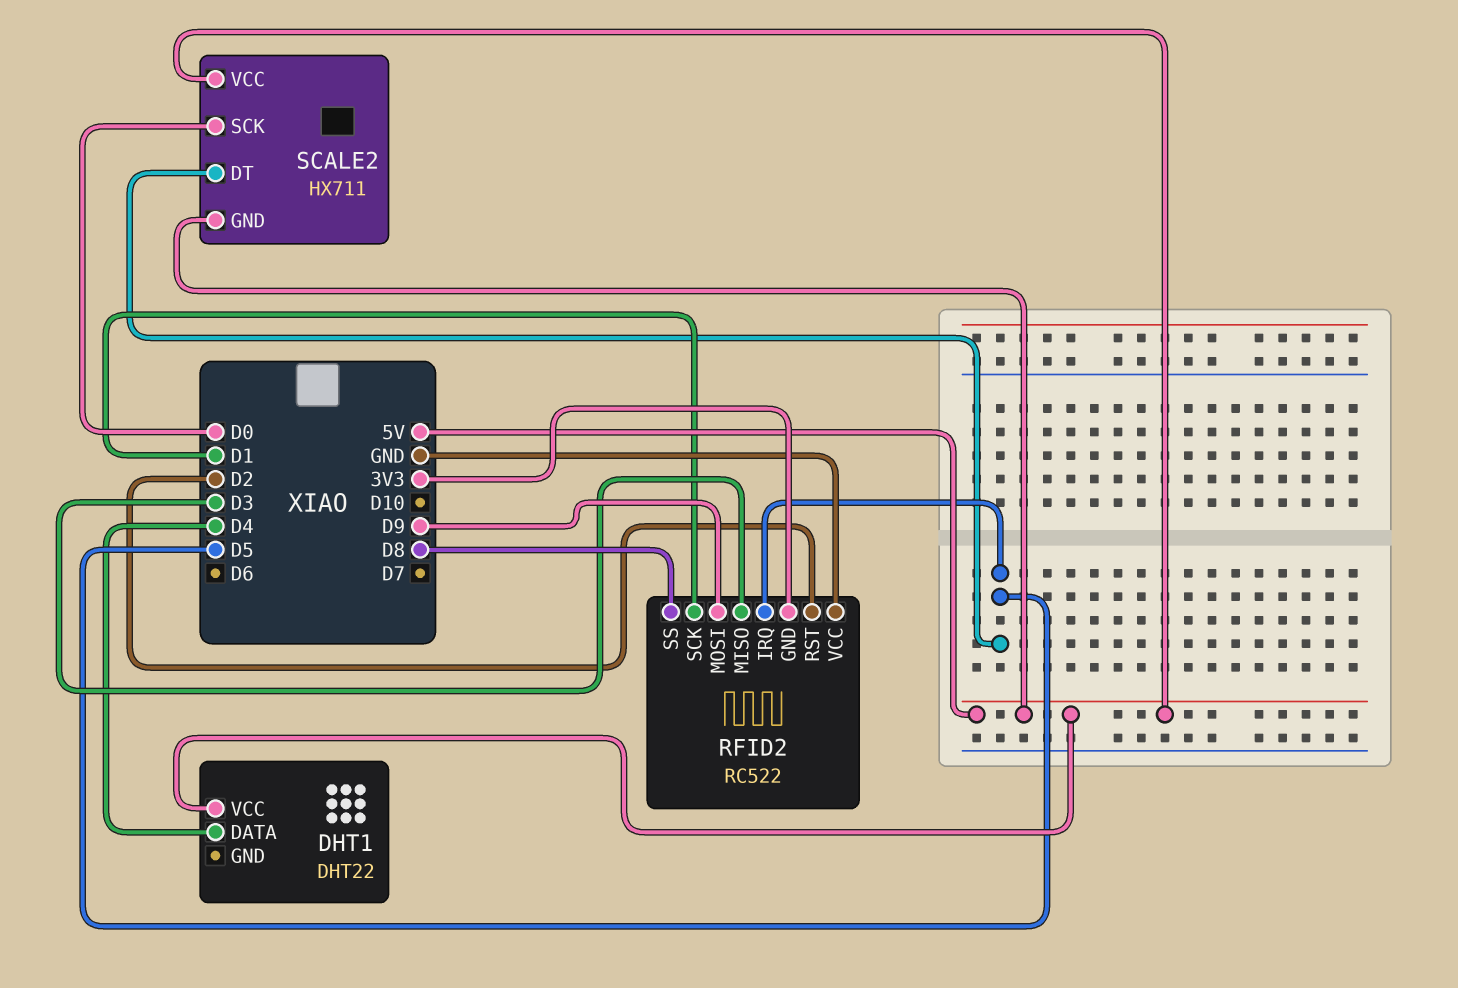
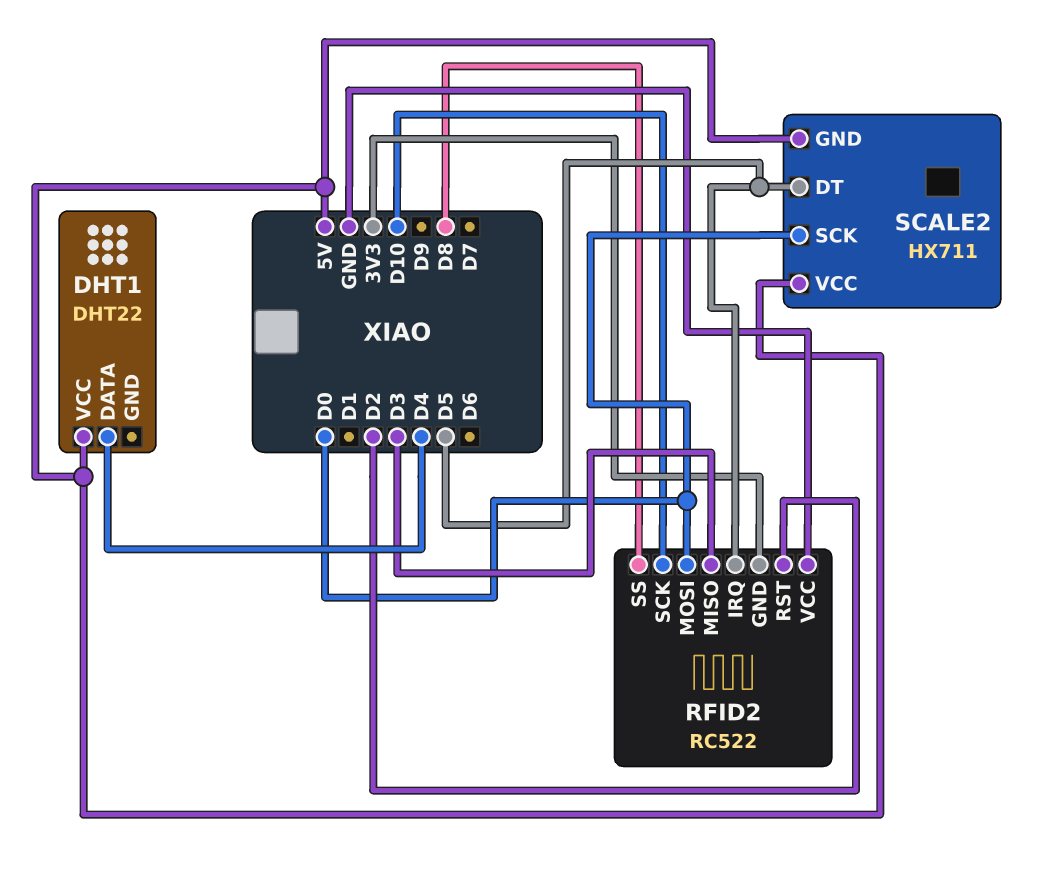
RFID2 pin MOSI: D9 -> D0
RFID2 pin SCK: D1 -> D10

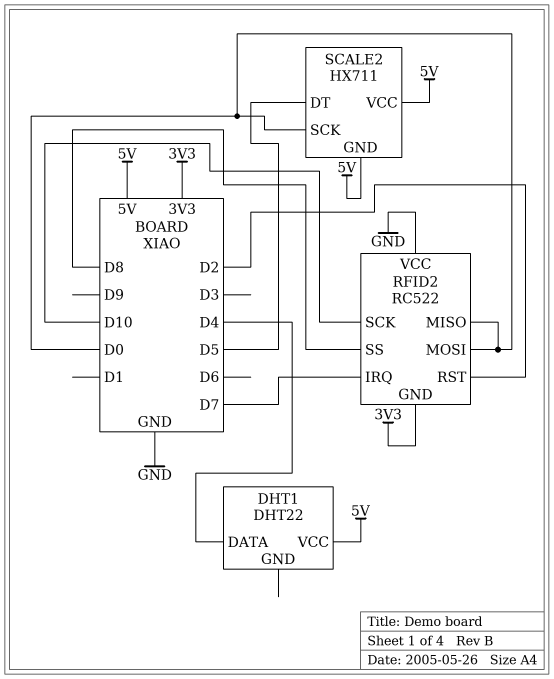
RFID2 pin IRQ: D5 -> D7
RFID2 pin MISO: D3 -> D0

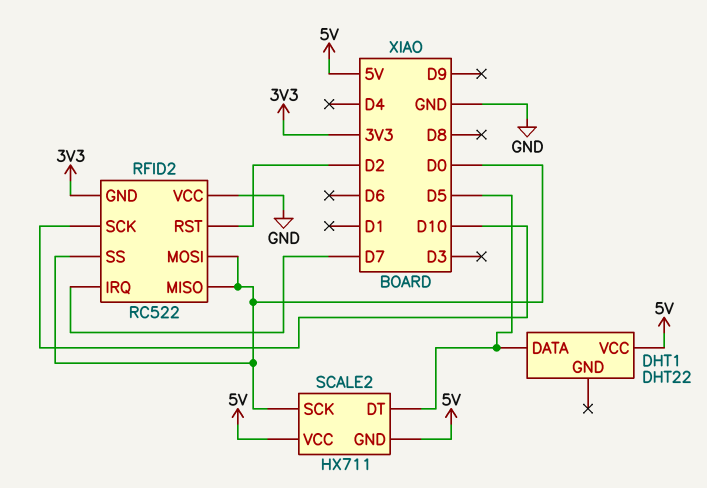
DHT1 pin DATA: D4 -> D5
RFID2 pin SS: D8 -> D0

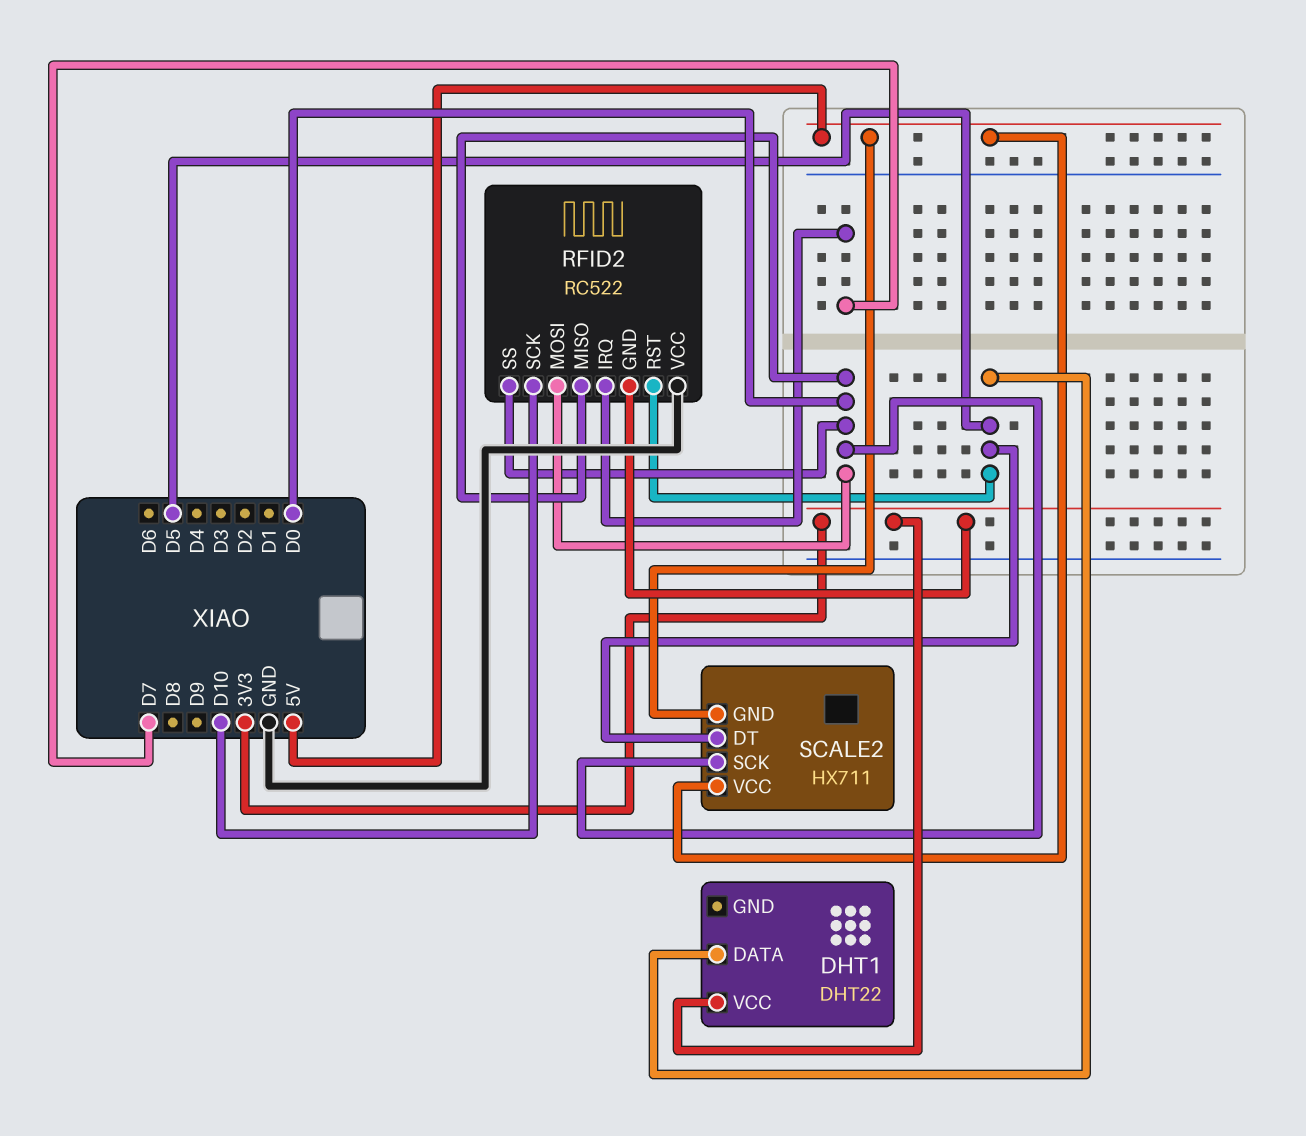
DHT1 pin VCC: 5V -> 3V3
RFID2 pin RST: D2 -> D5

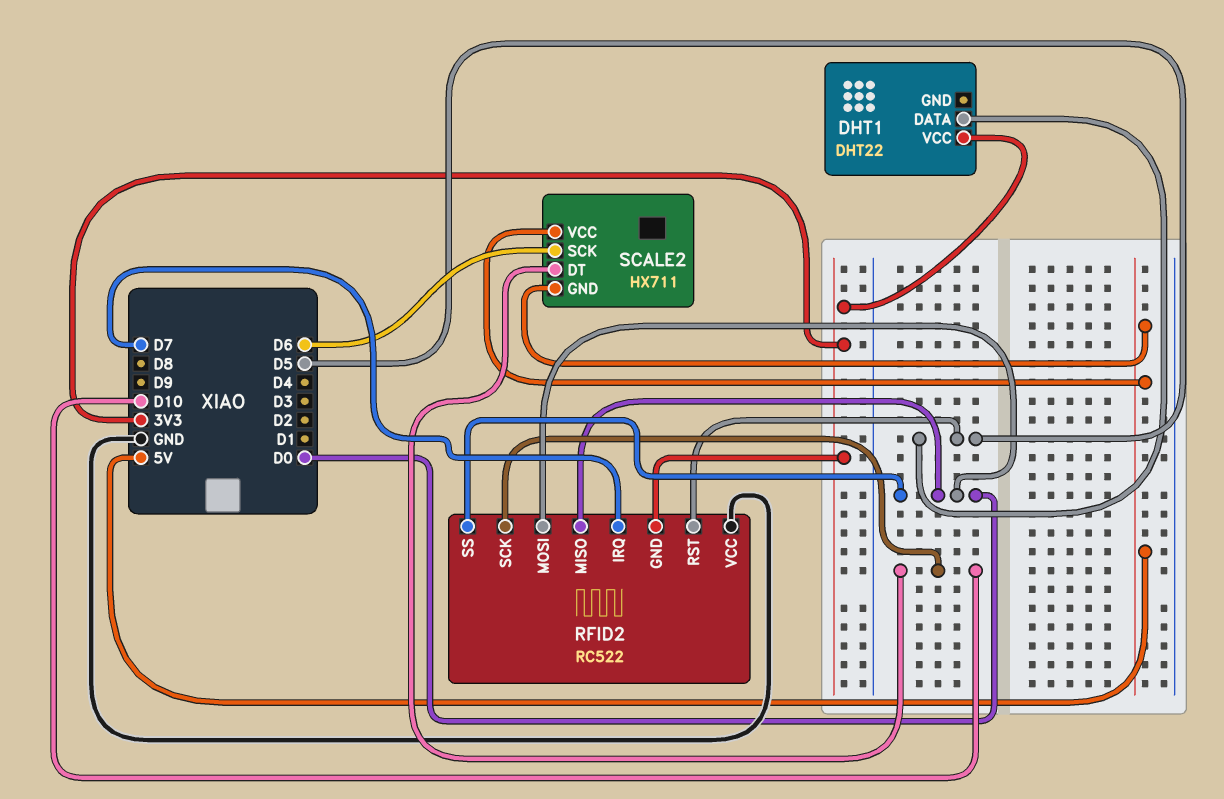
SCALE2 pin DT: D5 -> D10
SCALE2 pin SCK: D0 -> D6

